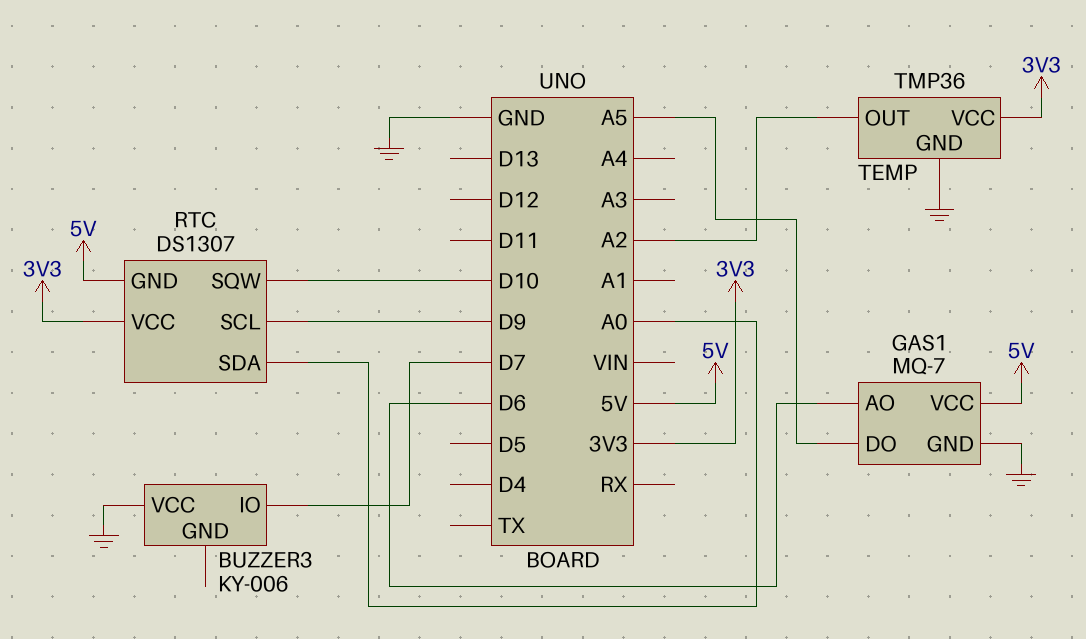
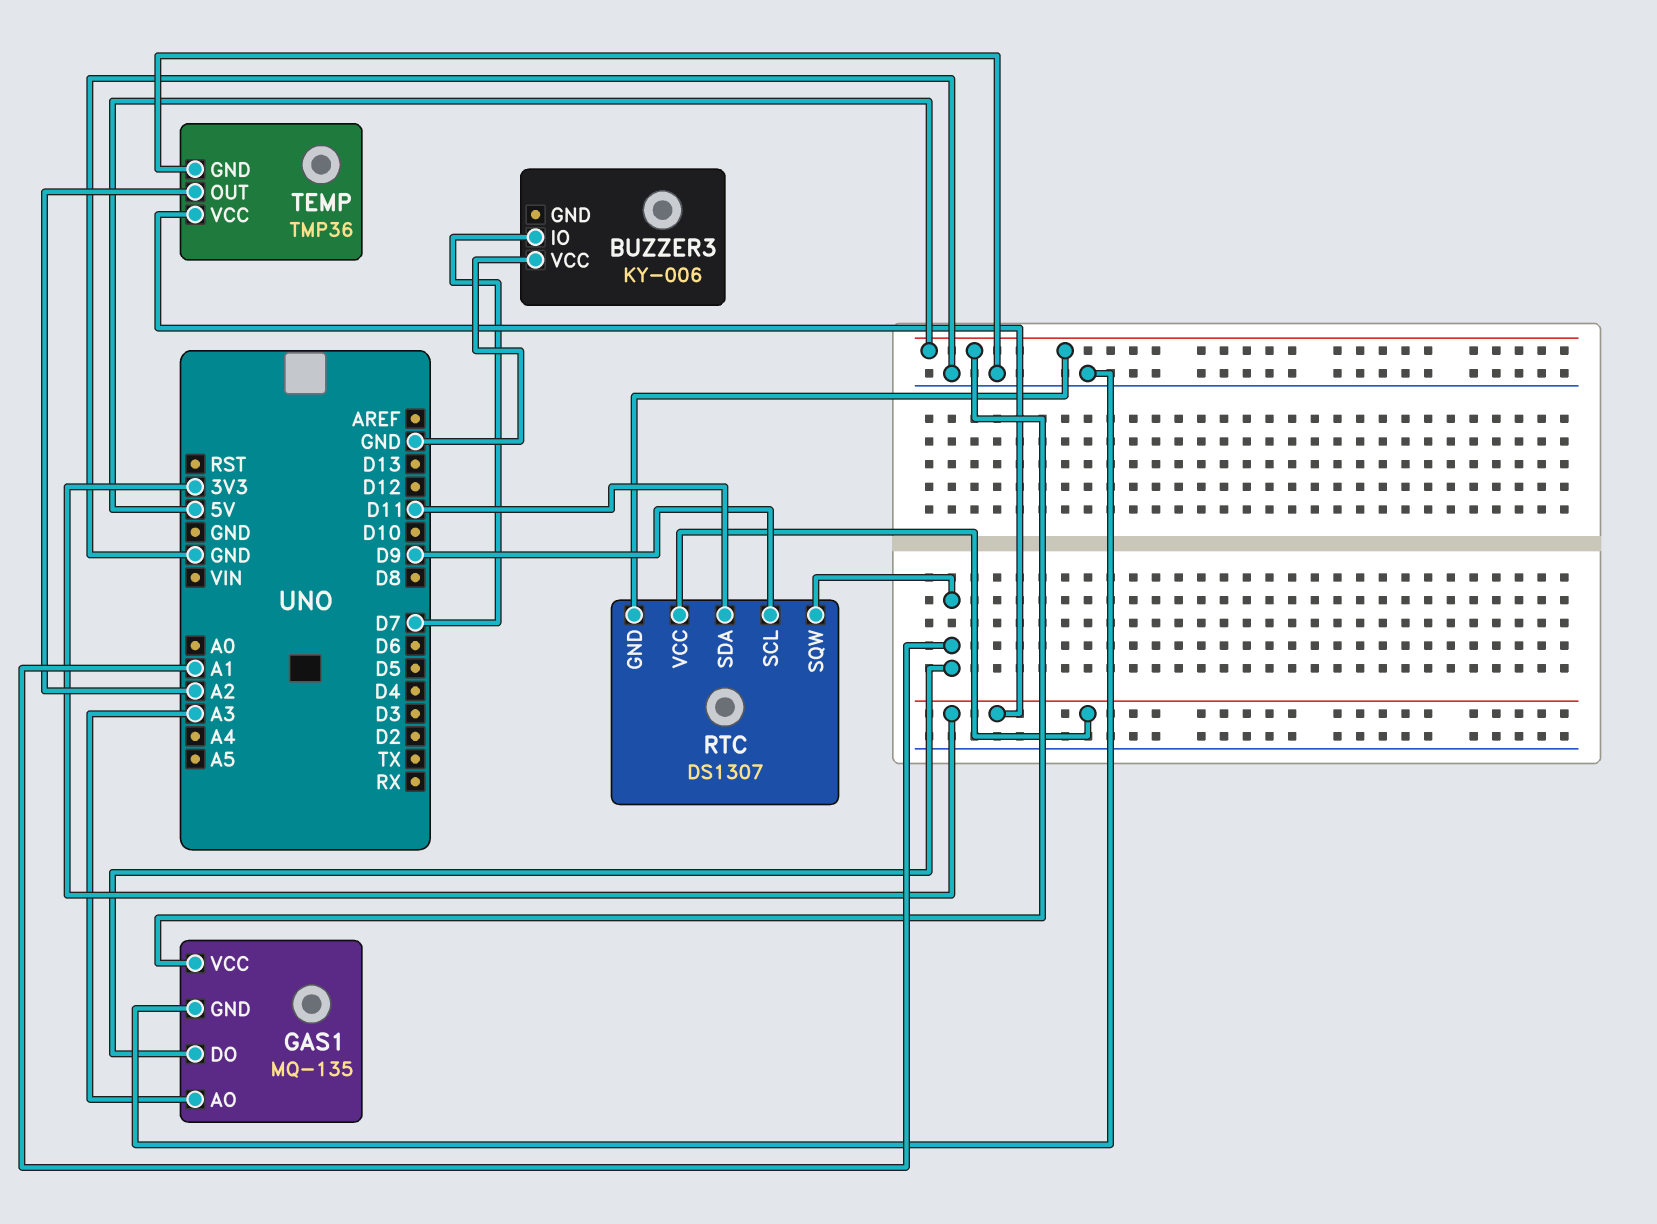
GAS1: MQ-7 -> MQ-135
GAS1 pin AO: D6 -> A3
GAS1 pin DO: A5 -> A1
RTC pin SDA: A0 -> D11
RTC pin SQW: D10 -> A1

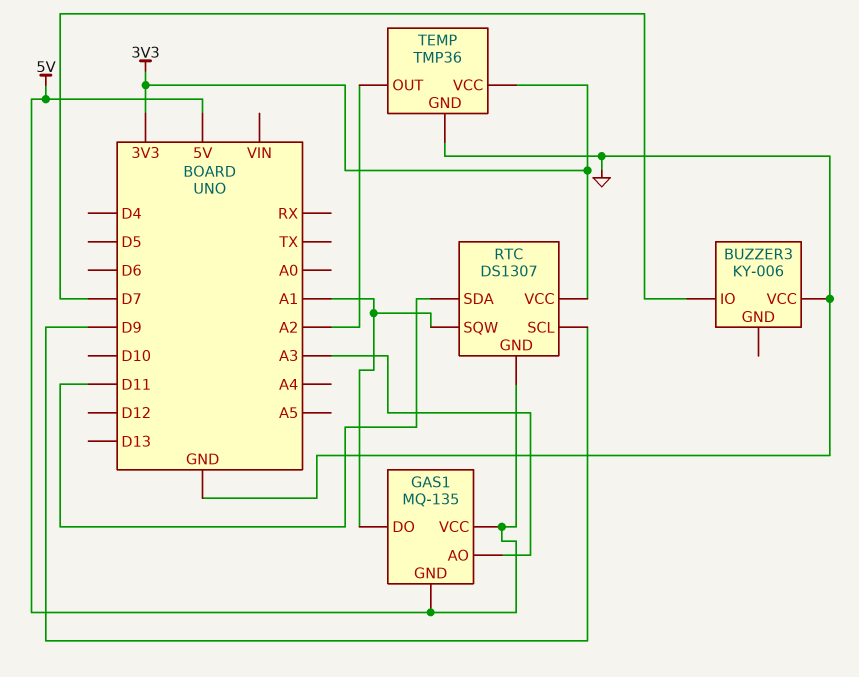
GAS1 pin GND: GND -> 5V

